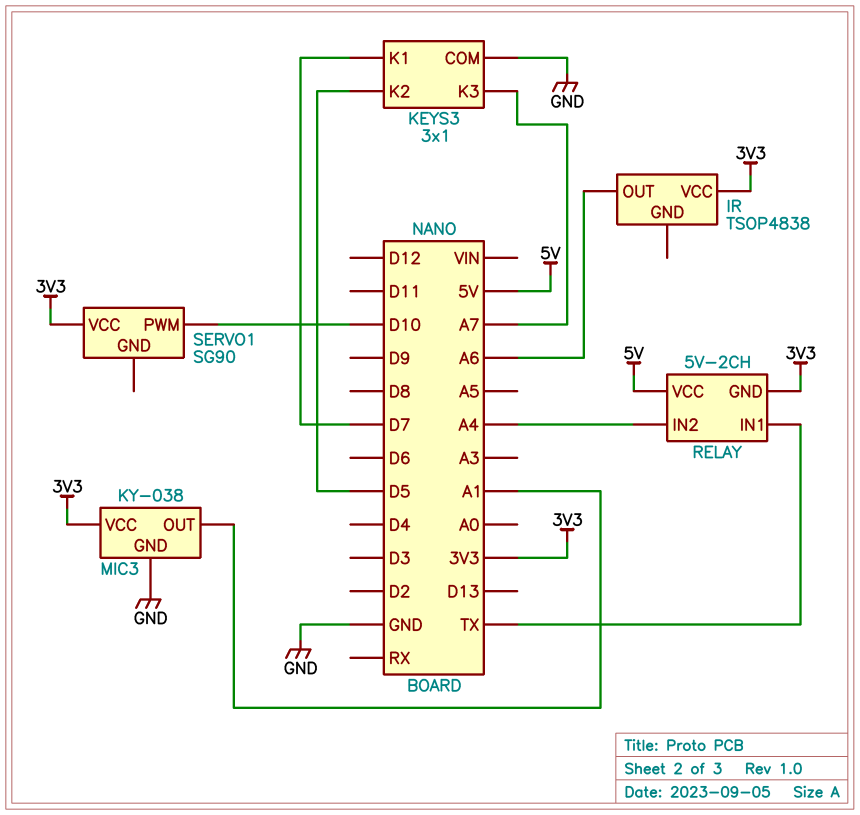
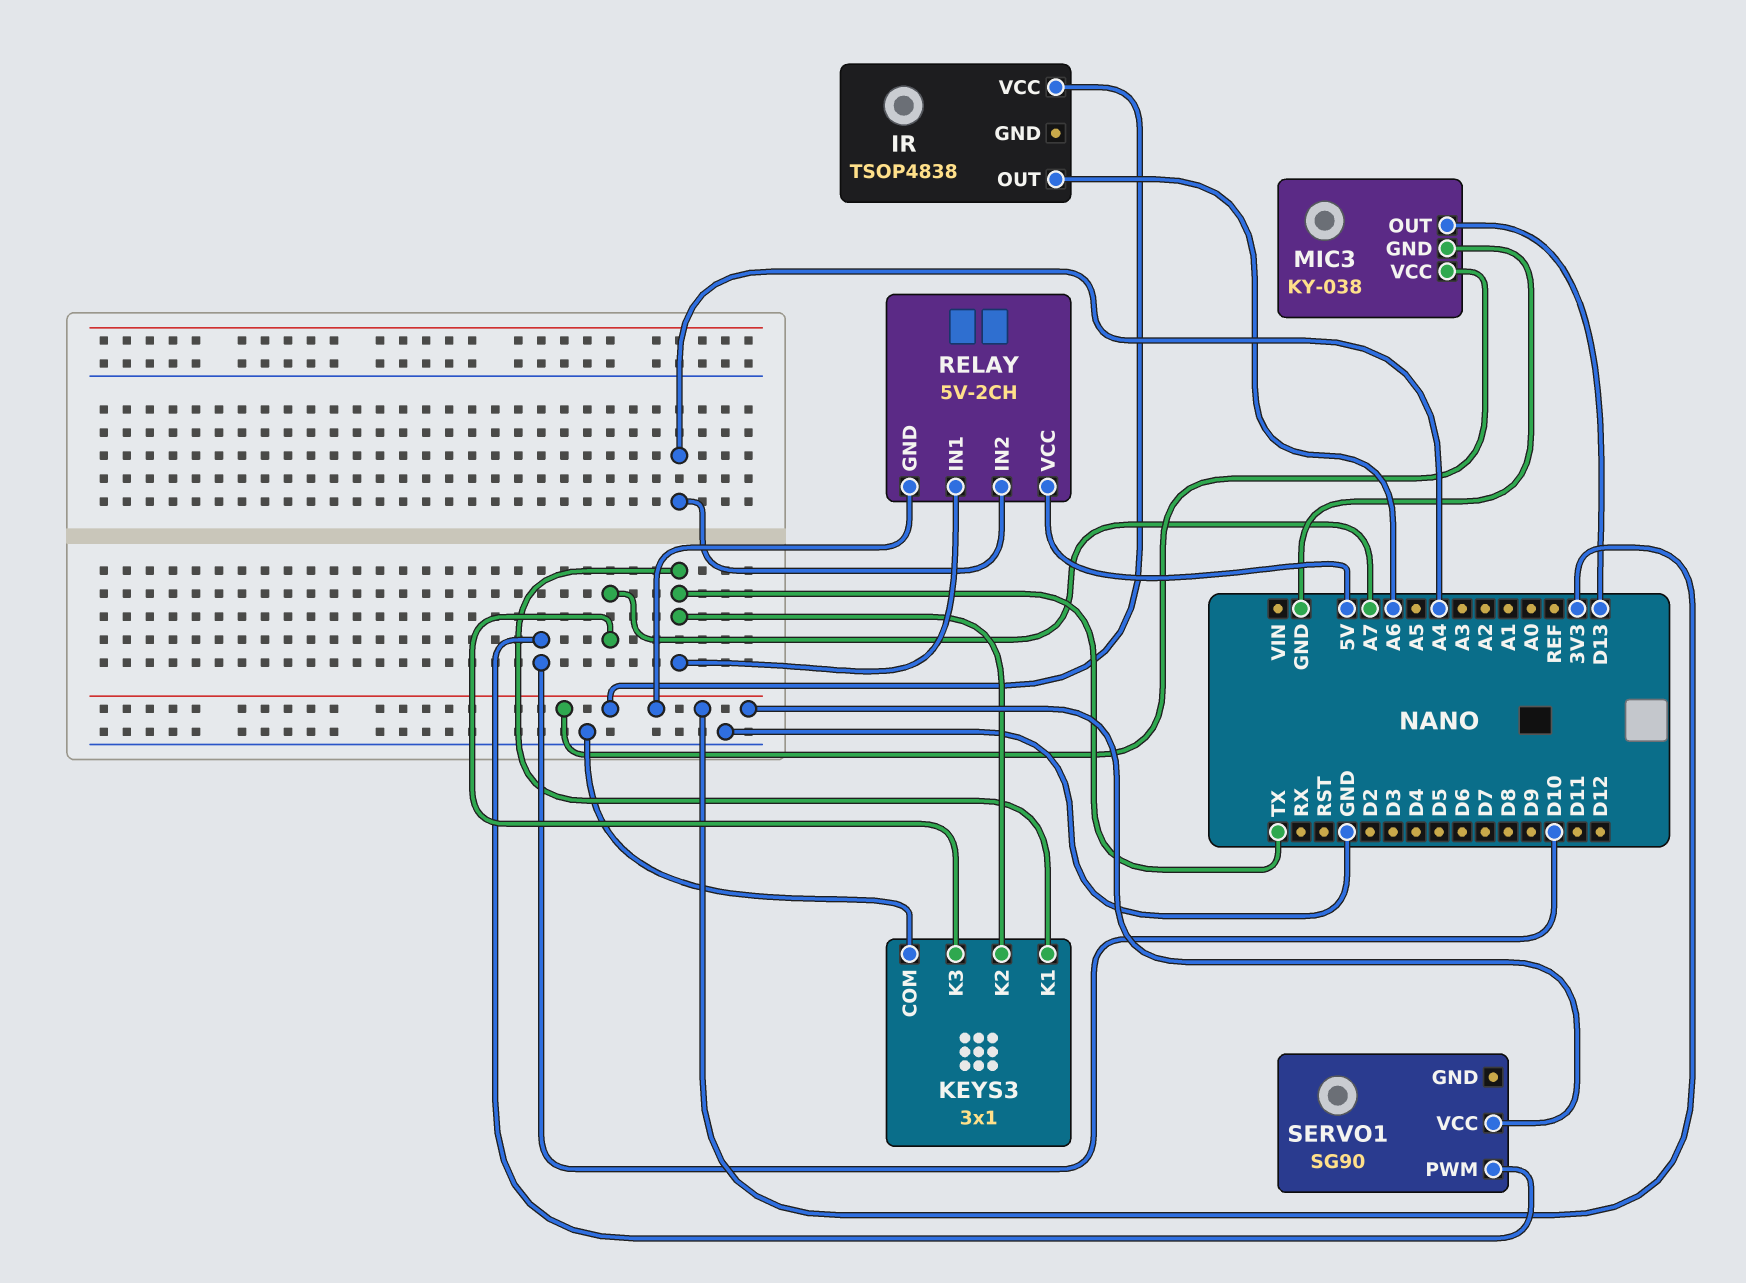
KEYS3 pin K1: D7 -> TX
KEYS3 pin K2: D5 -> TX
MIC3 pin OUT: A1 -> D13

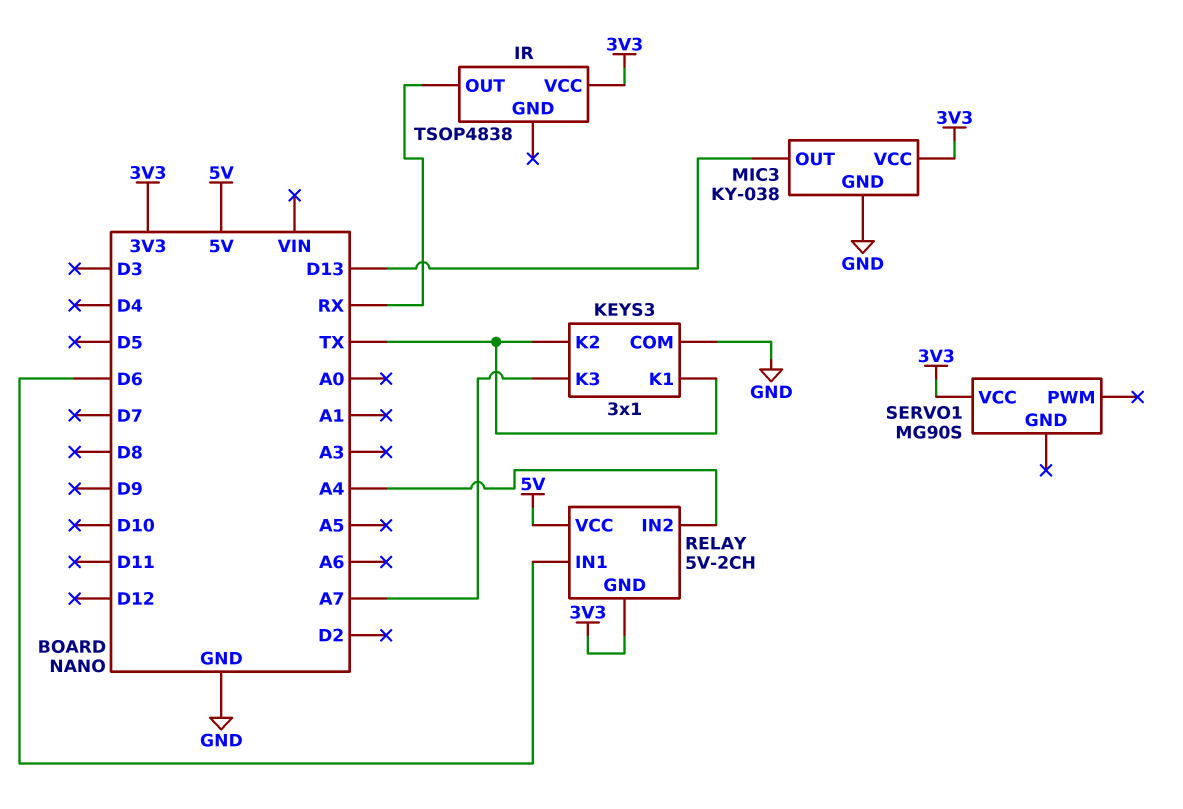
IR pin OUT: A6 -> RX
RELAY pin IN1: TX -> D6
SERVO1: SG90 -> MG90S
SERVO1 pin PWM: D10 -> none

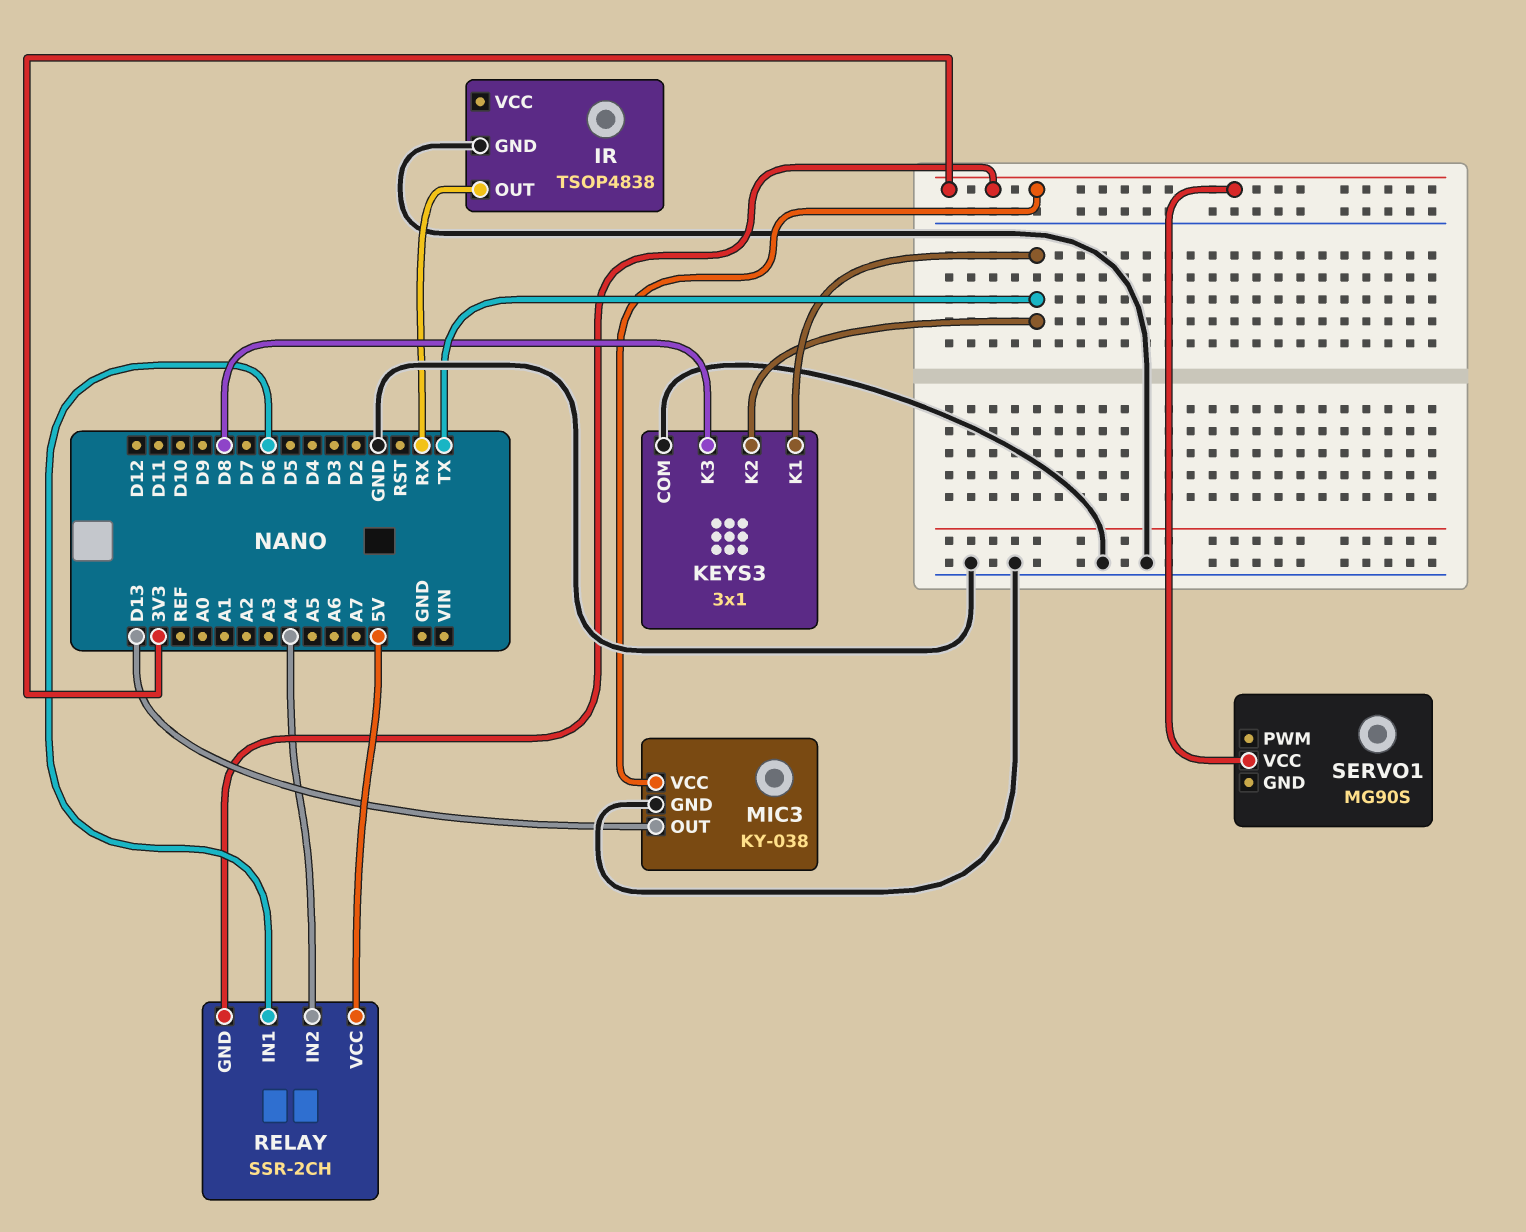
IR pin GND: none -> GND
IR pin VCC: 3V3 -> none
KEYS3 pin K3: A7 -> D8
RELAY: 5V-2CH -> SSR-2CH

